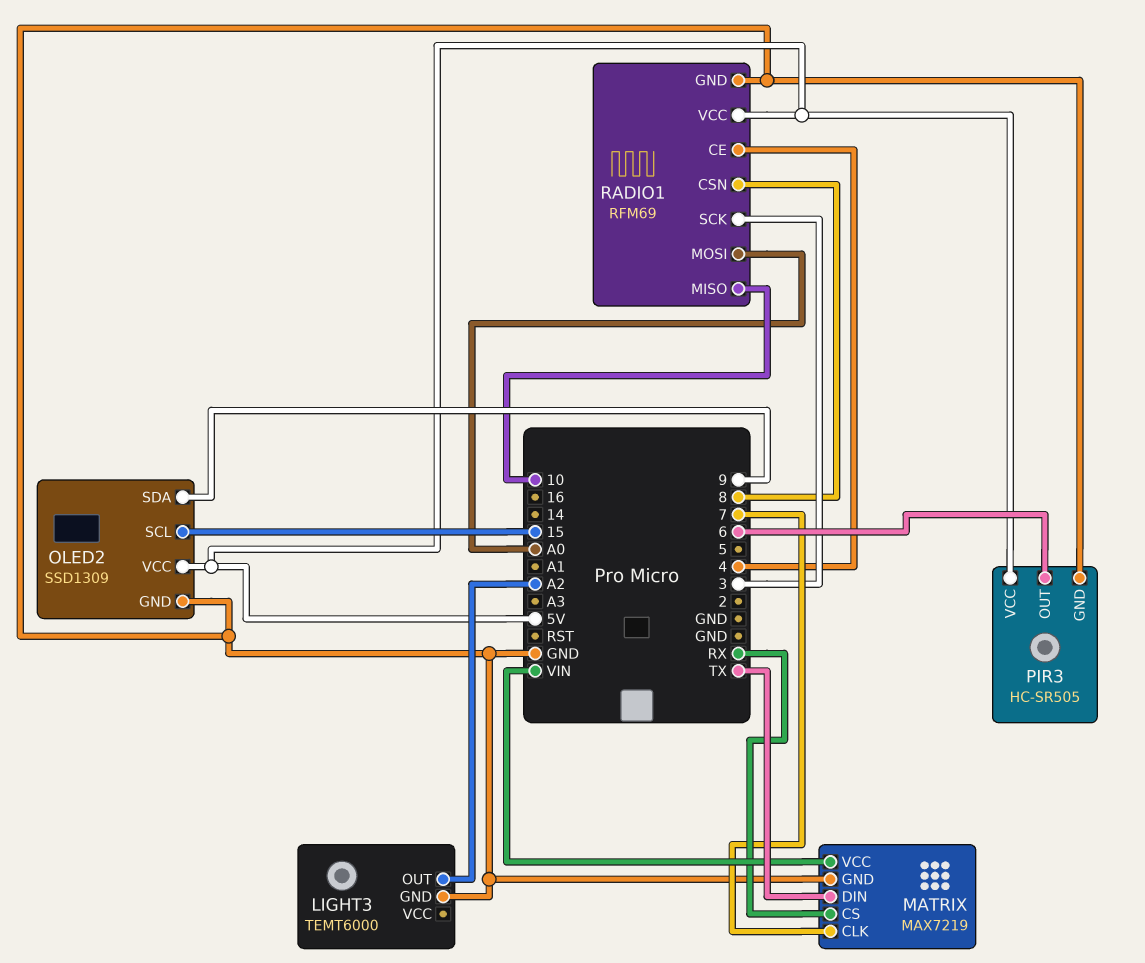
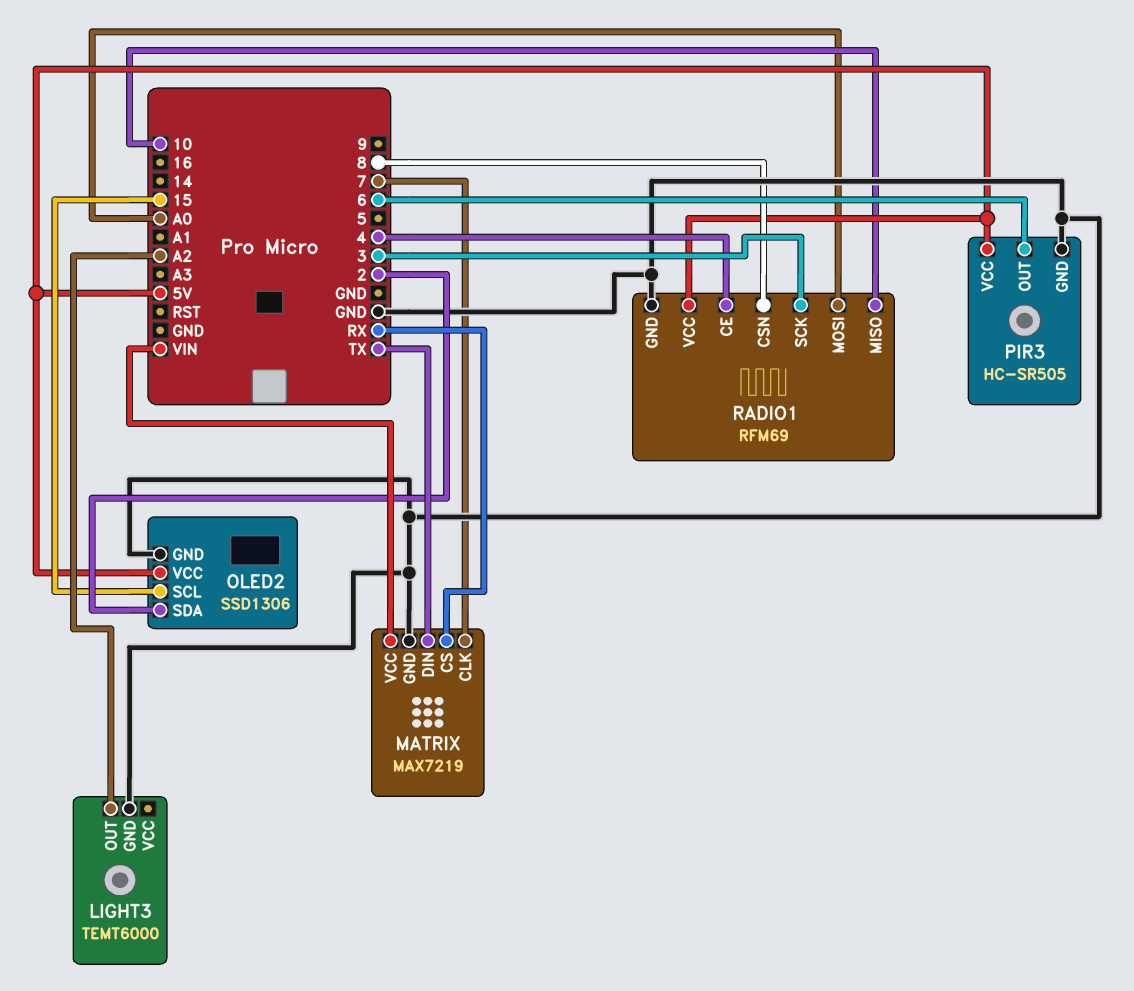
OLED2: SSD1309 -> SSD1306
OLED2 pin SDA: 9 -> 2

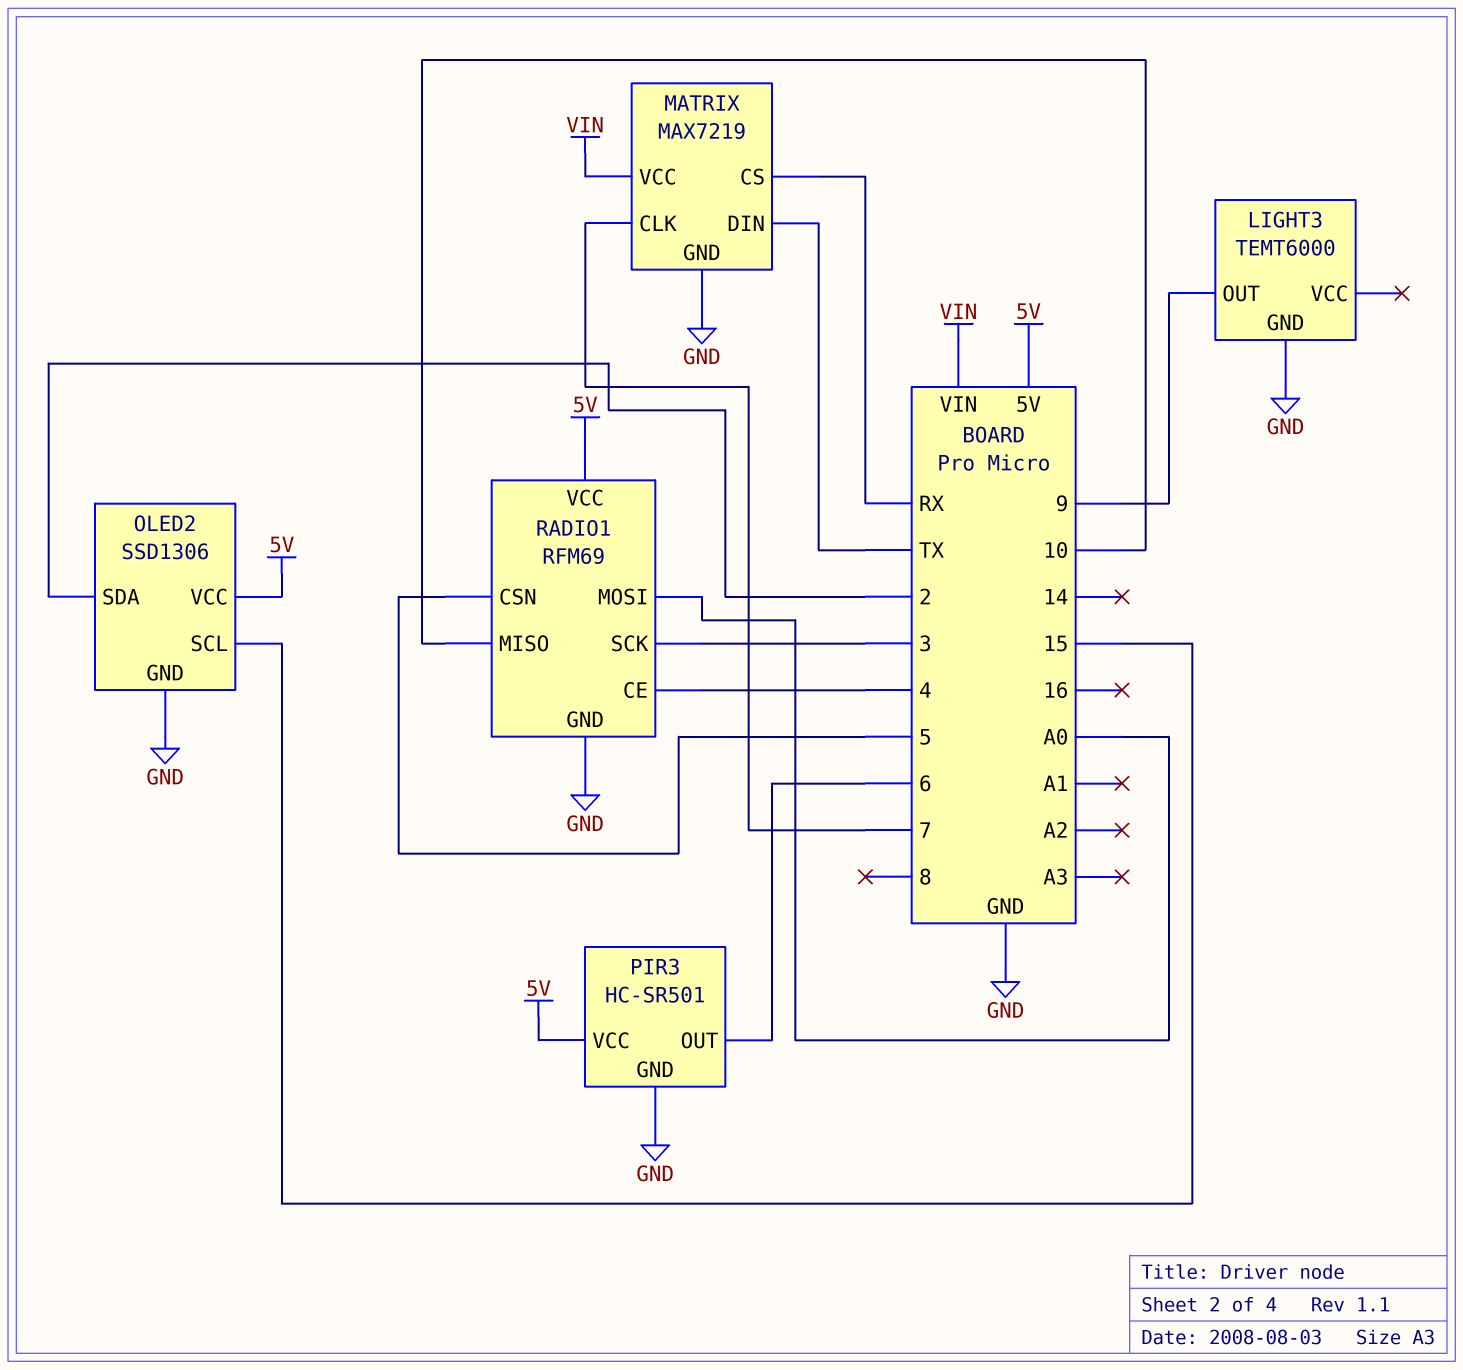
LIGHT3 pin OUT: A2 -> 9
PIR3: HC-SR505 -> HC-SR501
RADIO1 pin CSN: 8 -> 5

